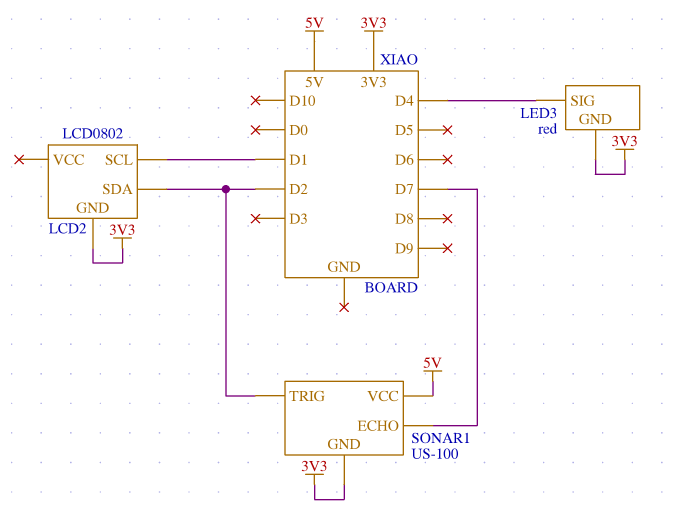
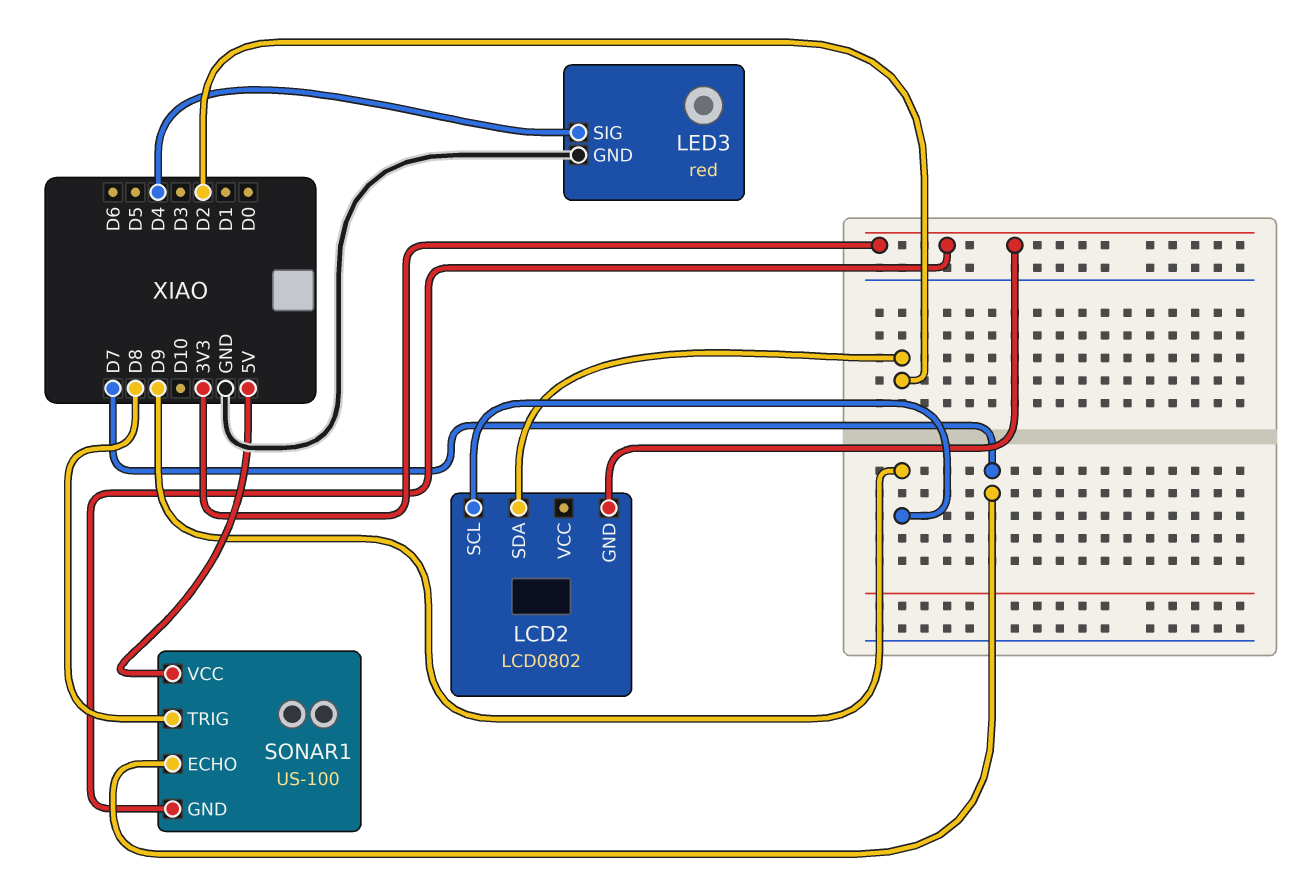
LCD2 pin SCL: D1 -> D9
LED3 pin GND: 3V3 -> GND
SONAR1 pin TRIG: D2 -> D8

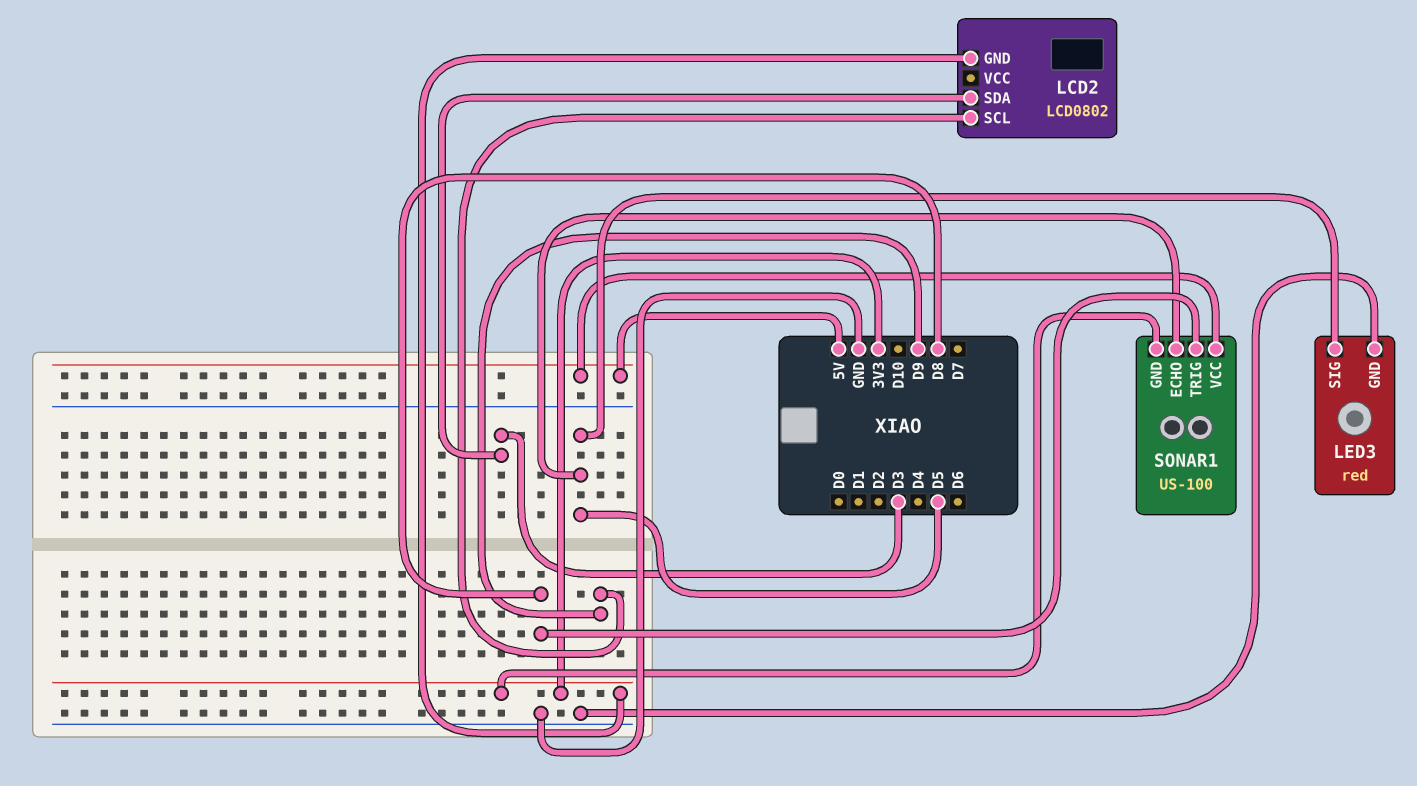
LCD2 pin SDA: D2 -> D3
LED3 pin SIG: D4 -> D5
SONAR1 pin ECHO: D7 -> D5

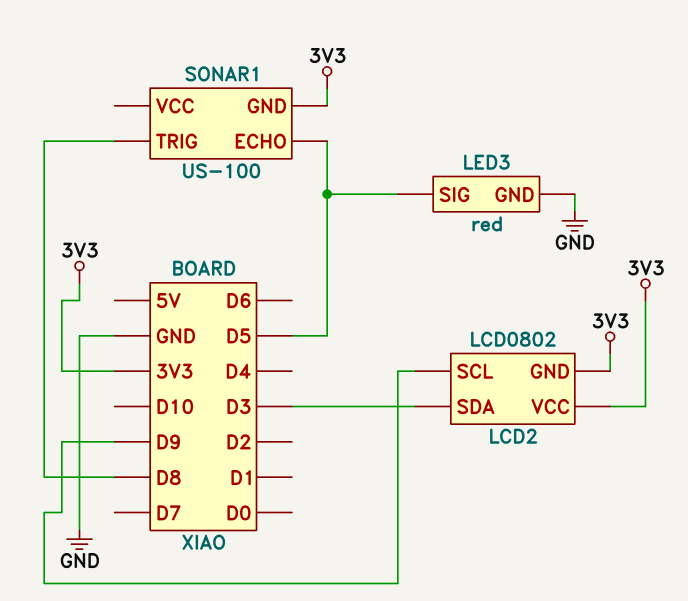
LCD2 pin VCC: none -> 3V3
SONAR1 pin VCC: 5V -> none

